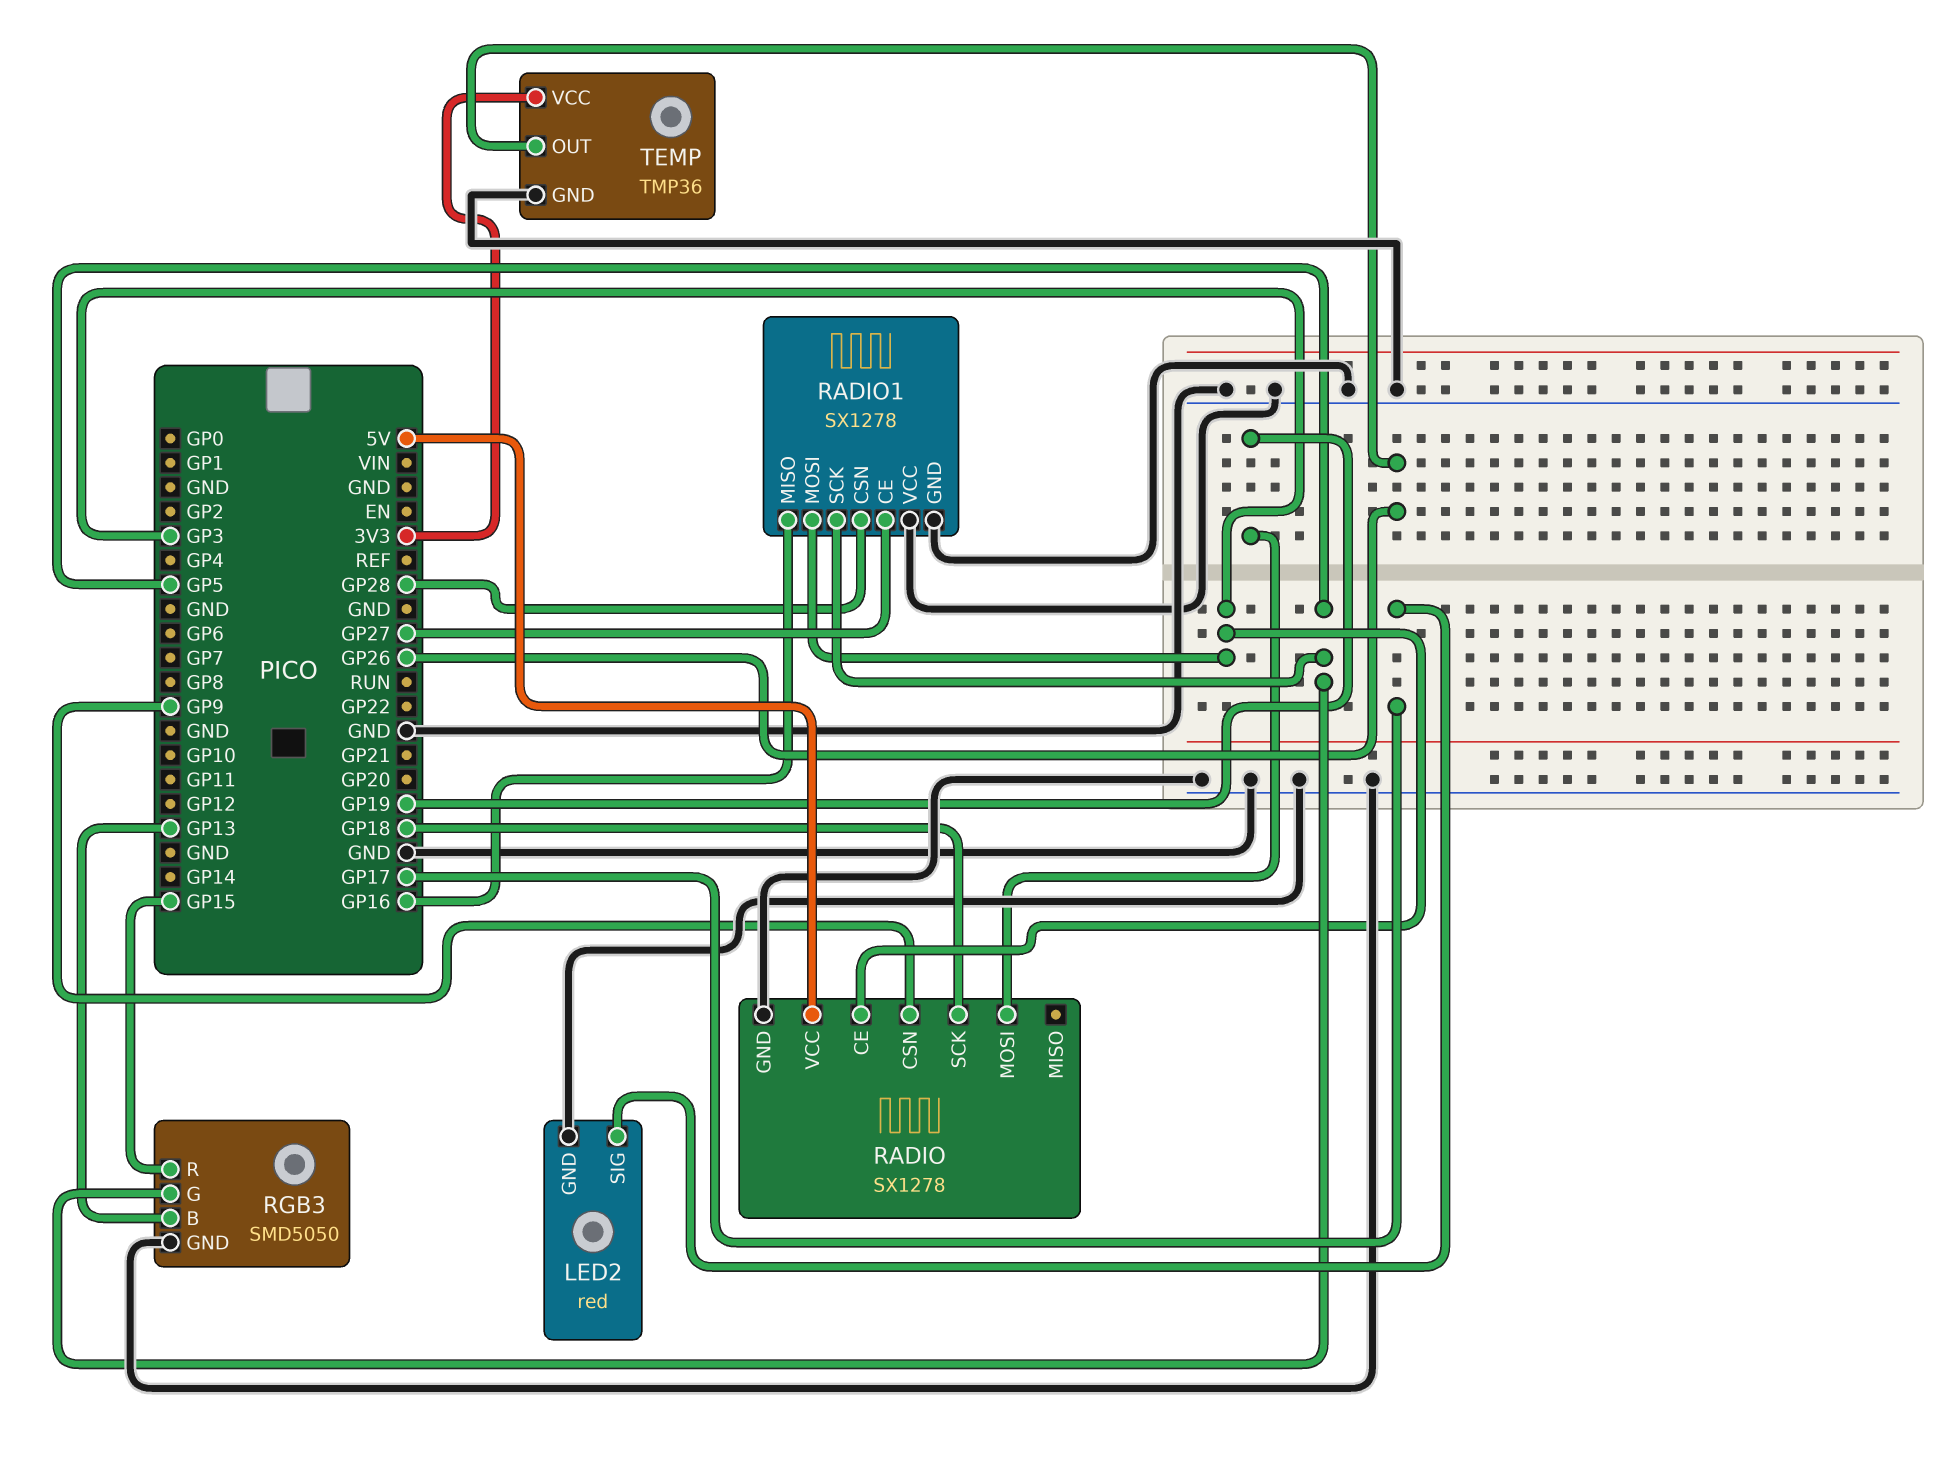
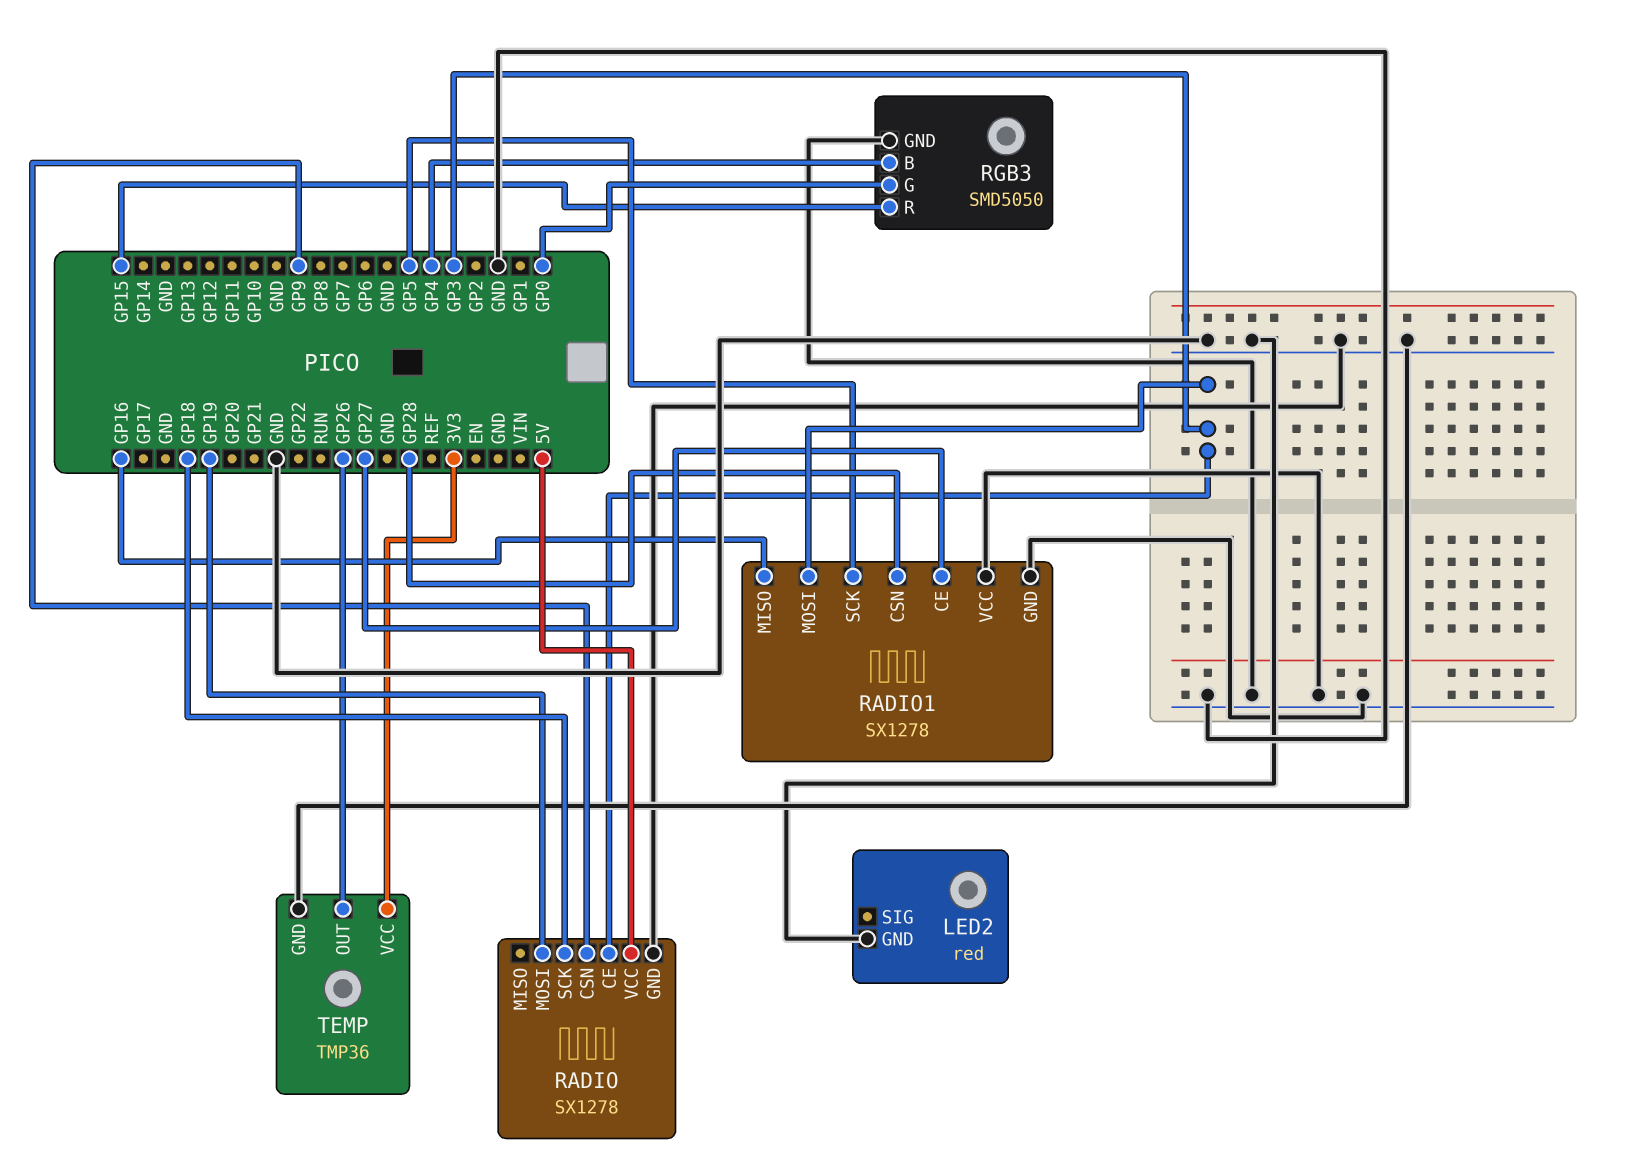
LED2 pin SIG: GP17 -> none
RGB3 pin B: GP13 -> GP4
RGB3 pin G: GP5 -> GP0

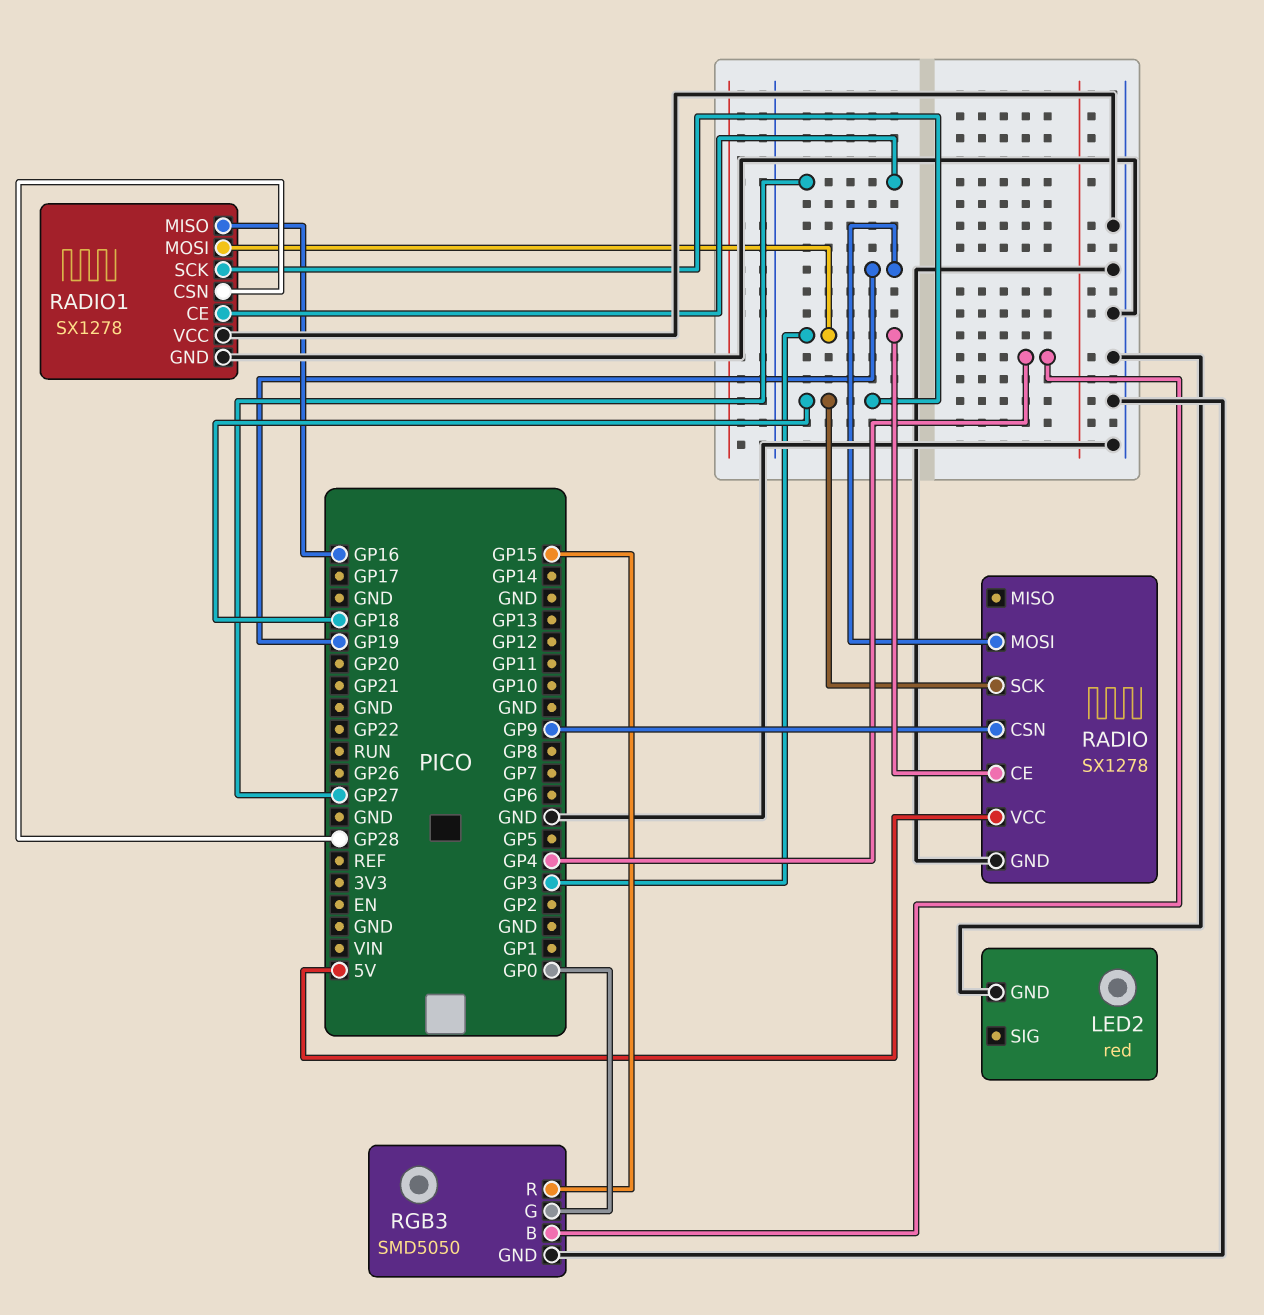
RADIO1 pin SCK: GP5 -> GP18
TEMP: TMP36 -> none
TEMP pin GND: GND -> none
TEMP pin OUT: GP26 -> none
TEMP pin VCC: 3V3 -> none

